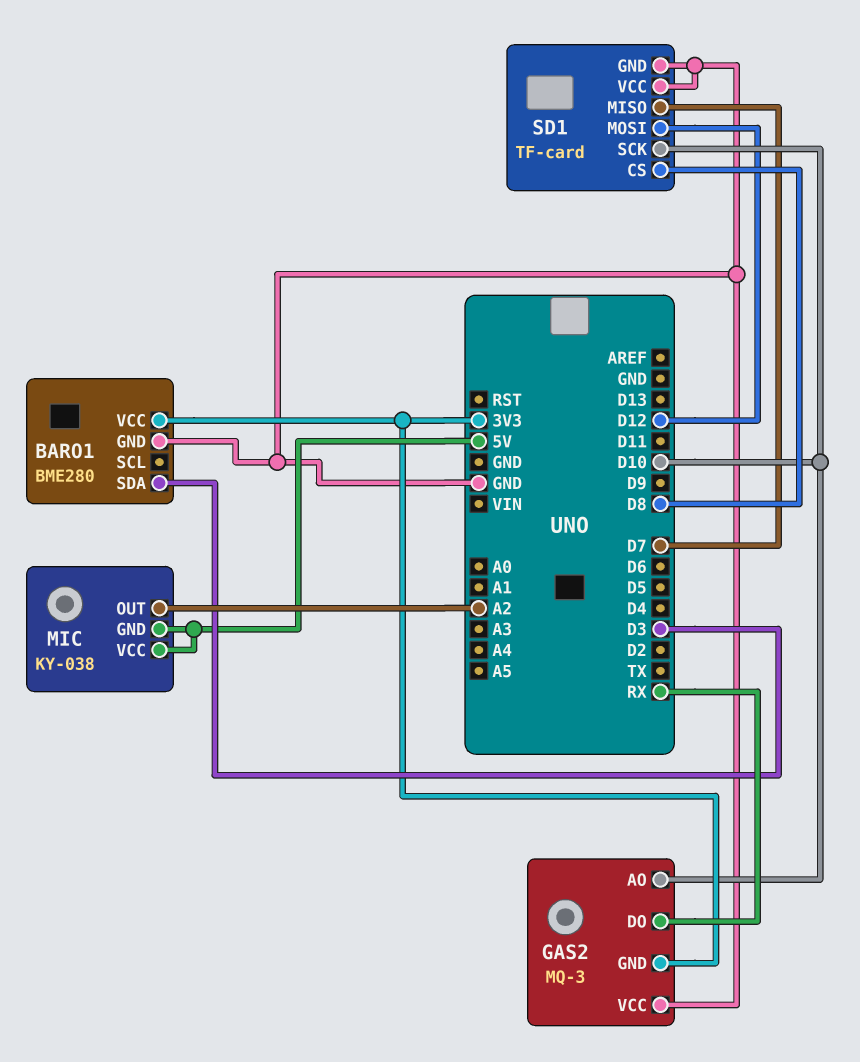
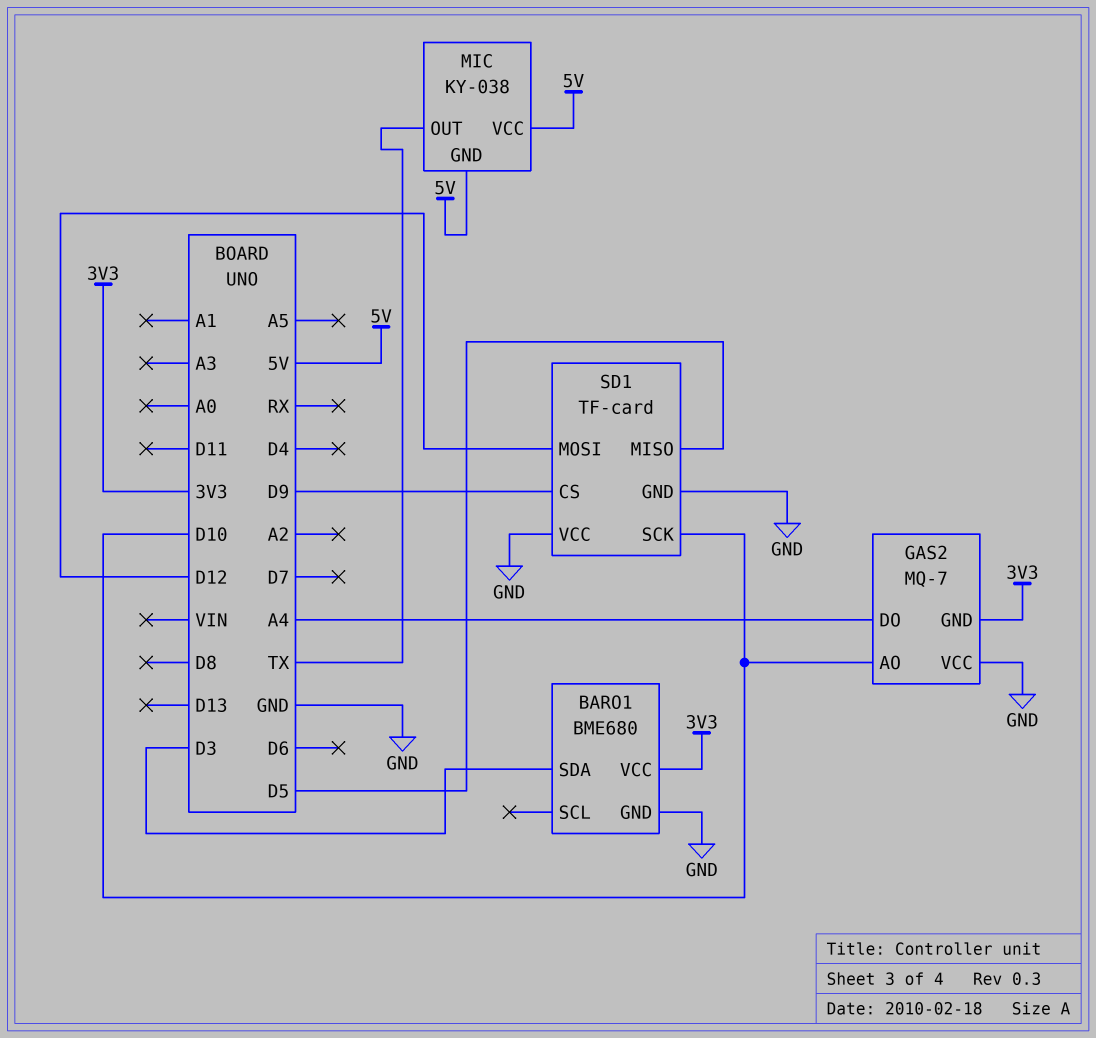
BARO1: BME280 -> BME680
GAS2: MQ-3 -> MQ-7
GAS2 pin DO: RX -> A4
MIC pin OUT: A2 -> TX
SD1 pin CS: D8 -> D9
SD1 pin MISO: D7 -> D5

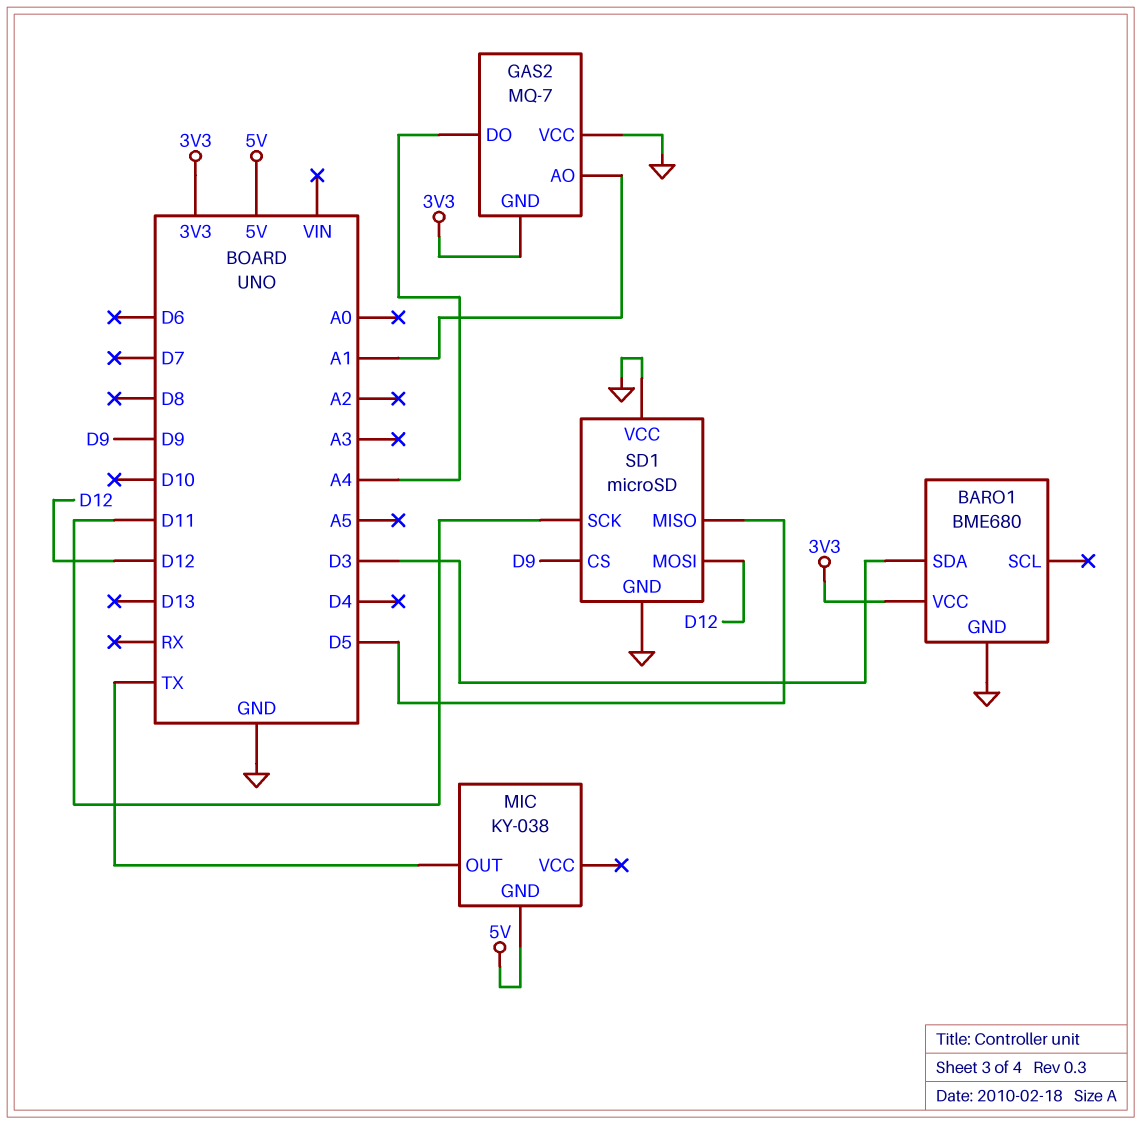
GAS2 pin AO: D10 -> A1
MIC pin VCC: 5V -> none
SD1: TF-card -> microSD
SD1 pin SCK: D10 -> D11

